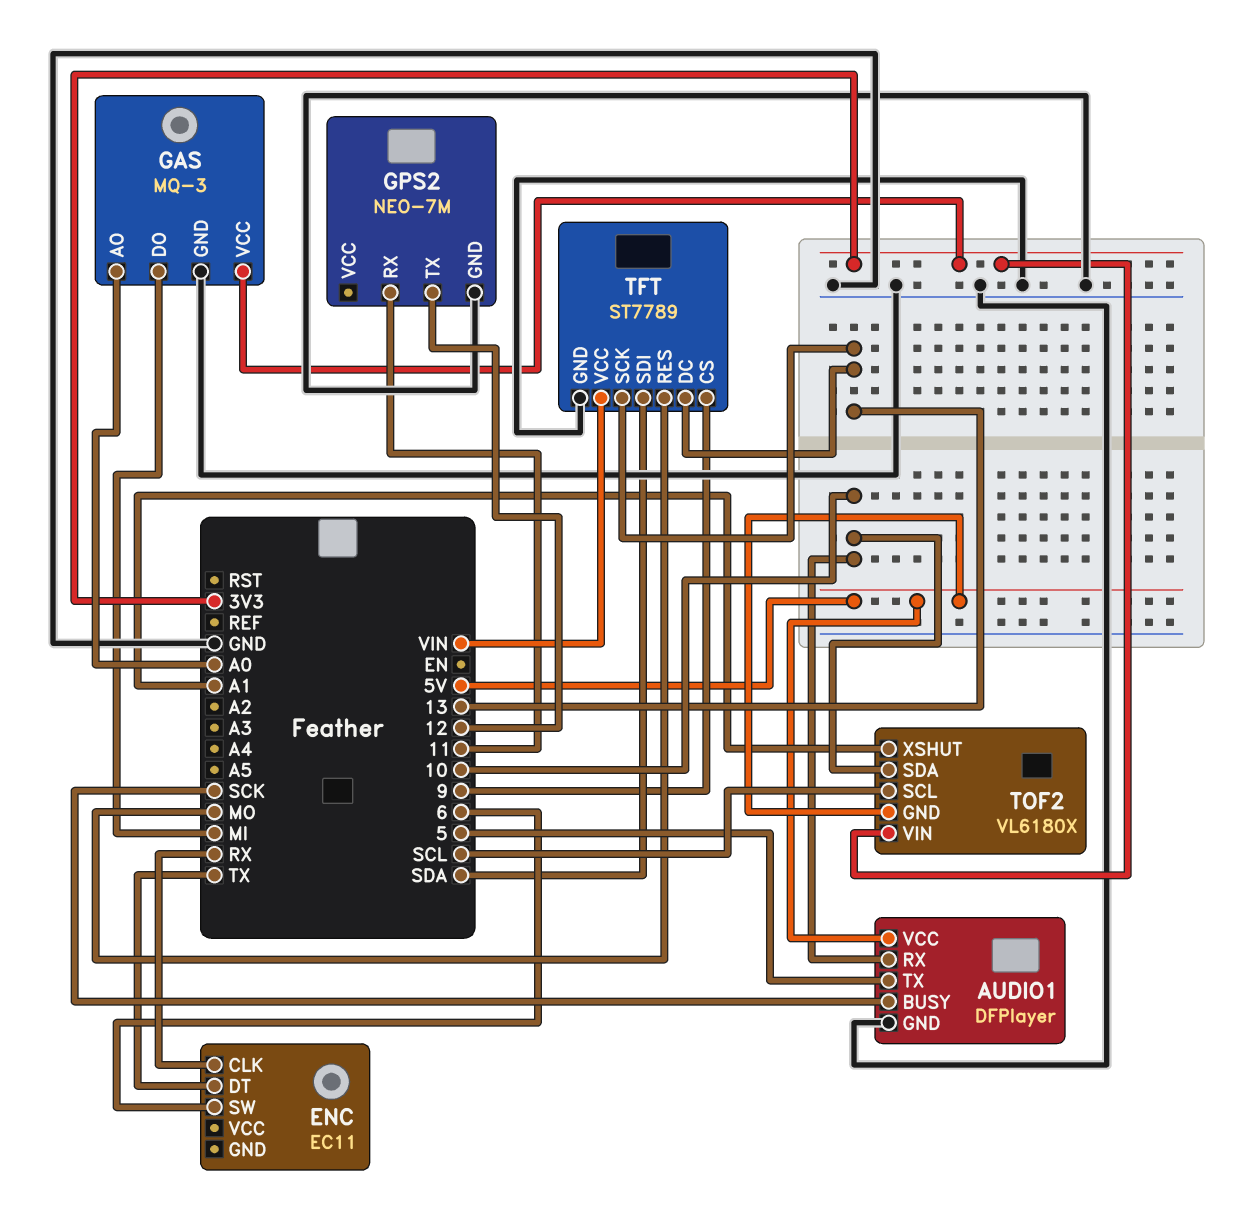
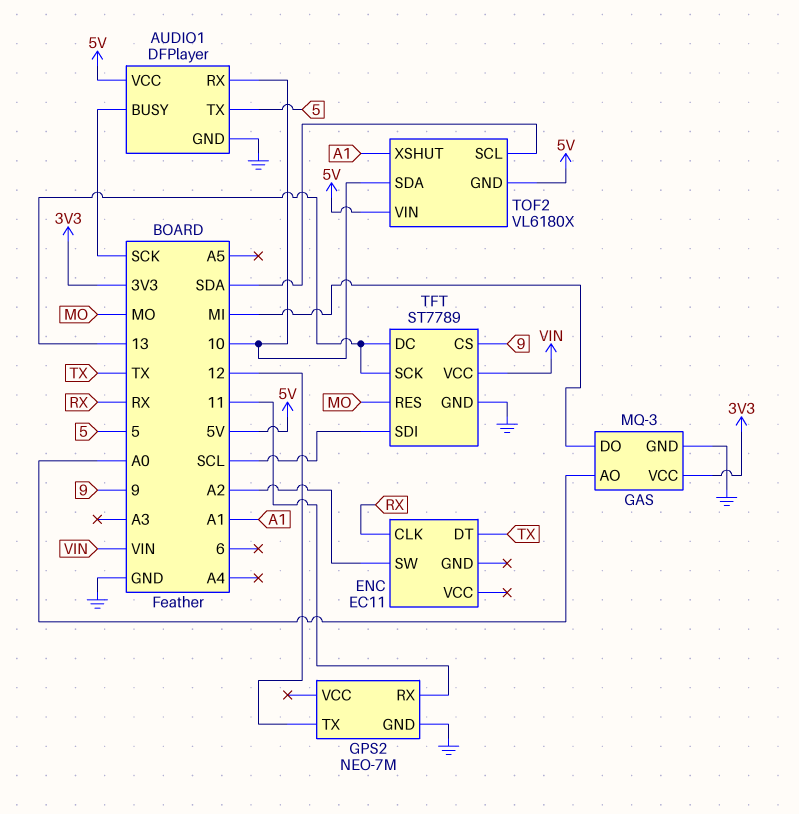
ENC pin SW: 6 -> A2
TFT pin SDI: SDA -> SCL
TOF2 pin SCL: SCL -> SDA
TOF2 pin VIN: 3V3 -> 5V

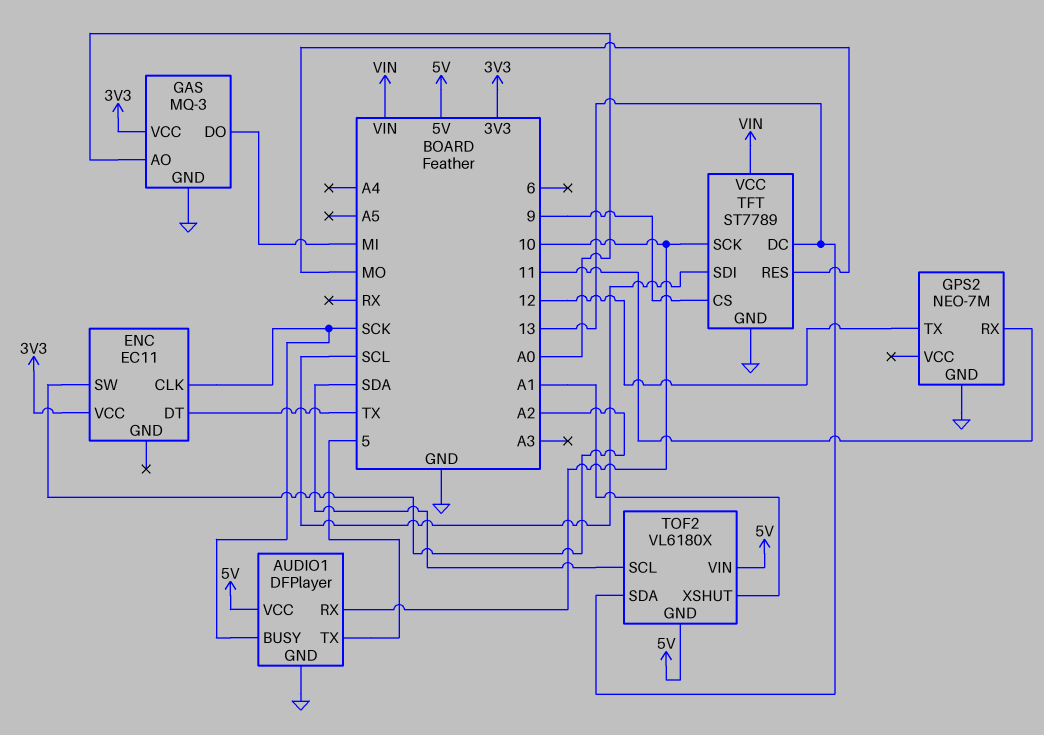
ENC pin CLK: RX -> SCK
ENC pin VCC: none -> 3V3
TFT pin SCK: 13 -> 10
TOF2 pin SDA: 10 -> 13

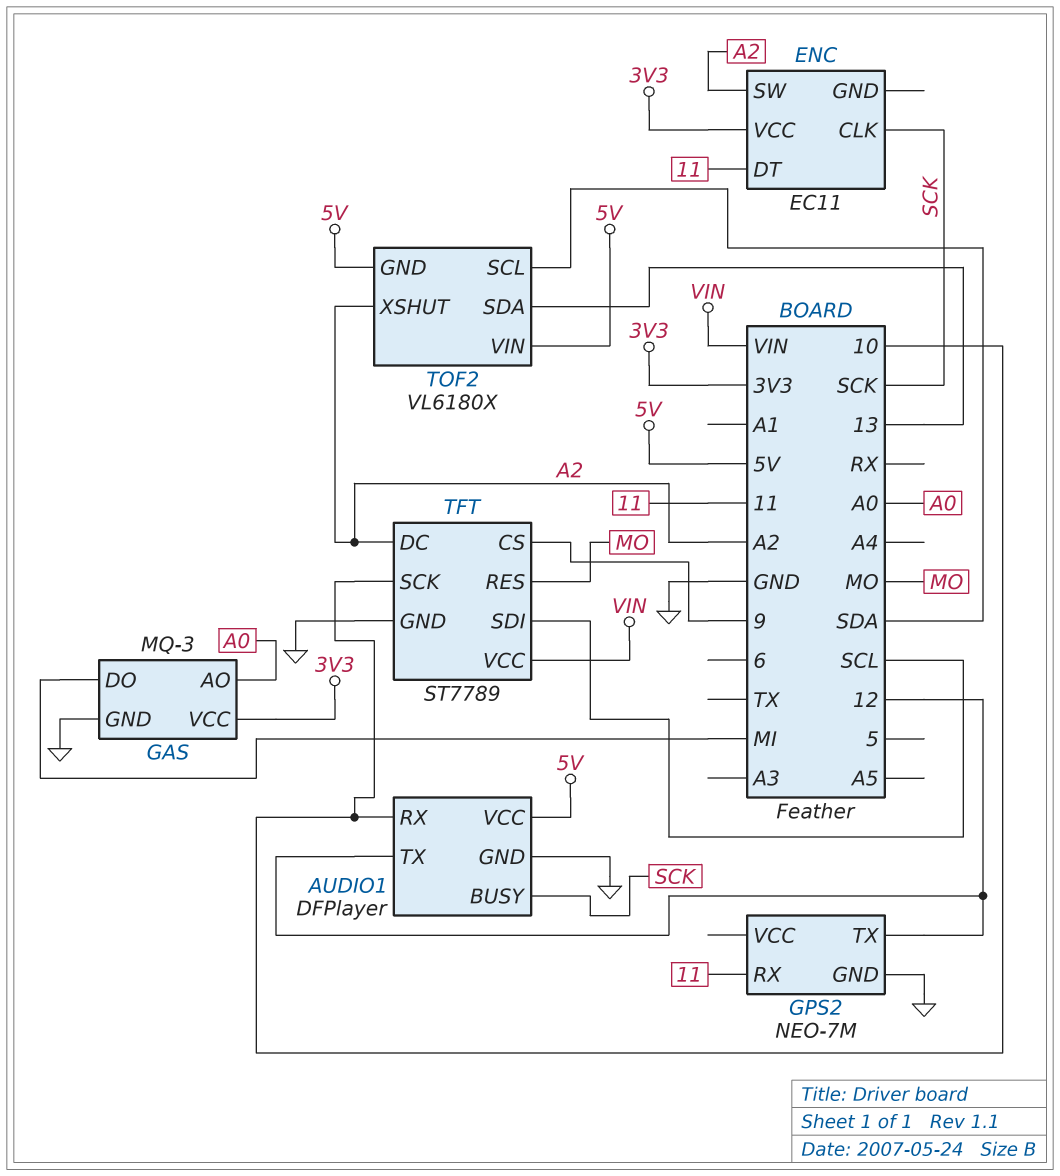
AUDIO1 pin TX: 5 -> 12
ENC pin DT: TX -> 11
TFT pin DC: 13 -> A2
TOF2 pin XSHUT: A1 -> A2

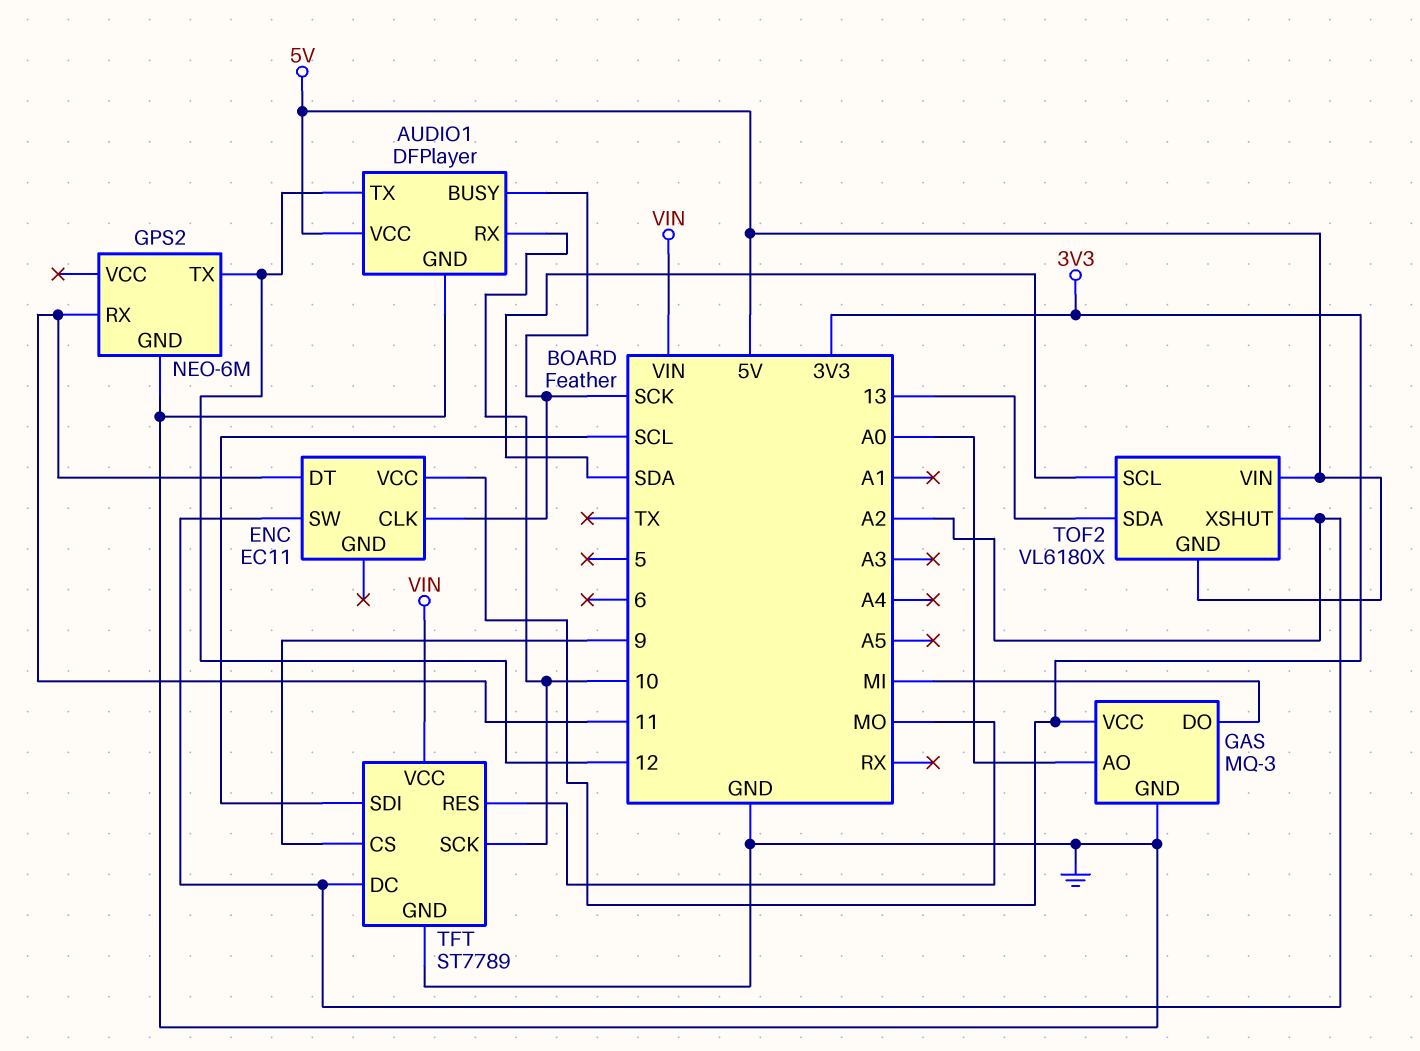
GPS2: NEO-7M -> NEO-6M

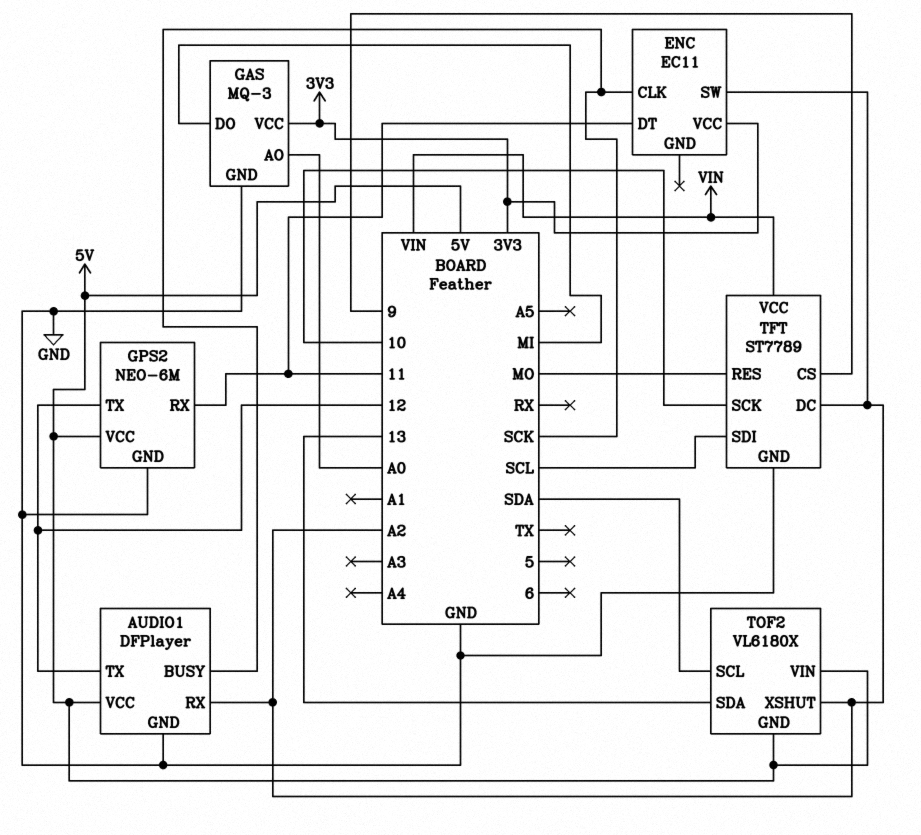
AUDIO1 pin RX: 10 -> A2
GPS2 pin VCC: none -> 5V

